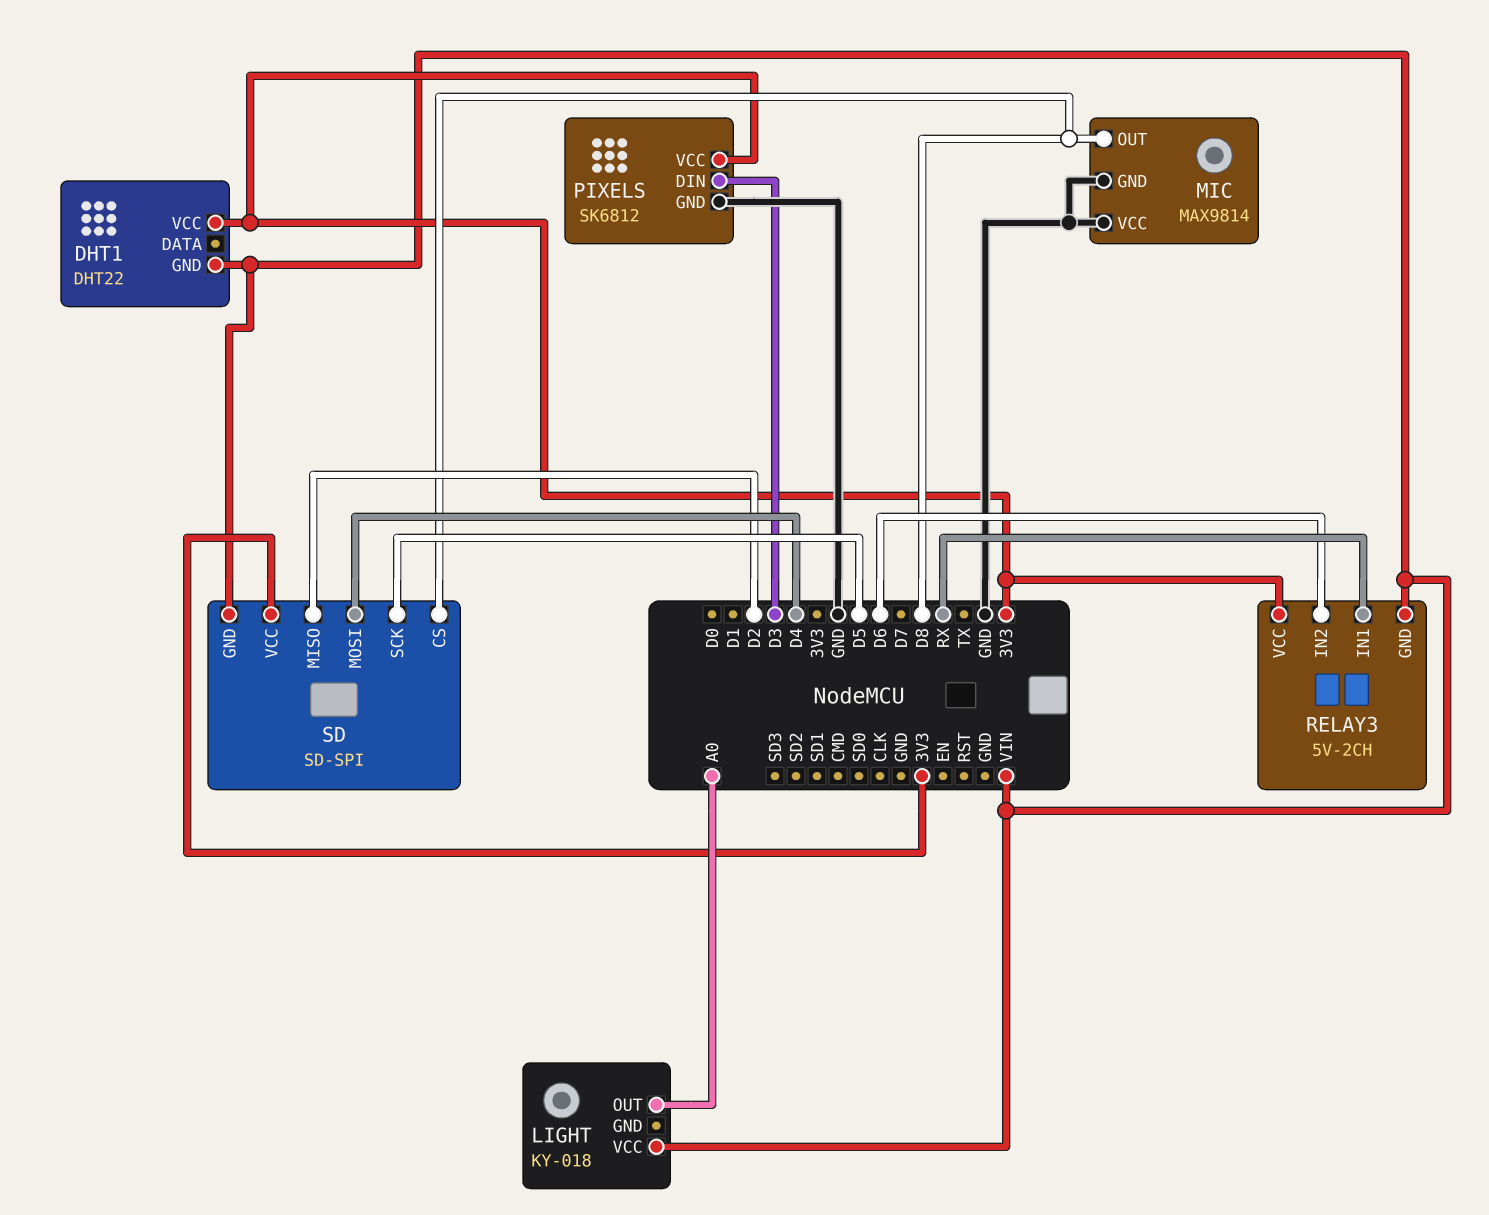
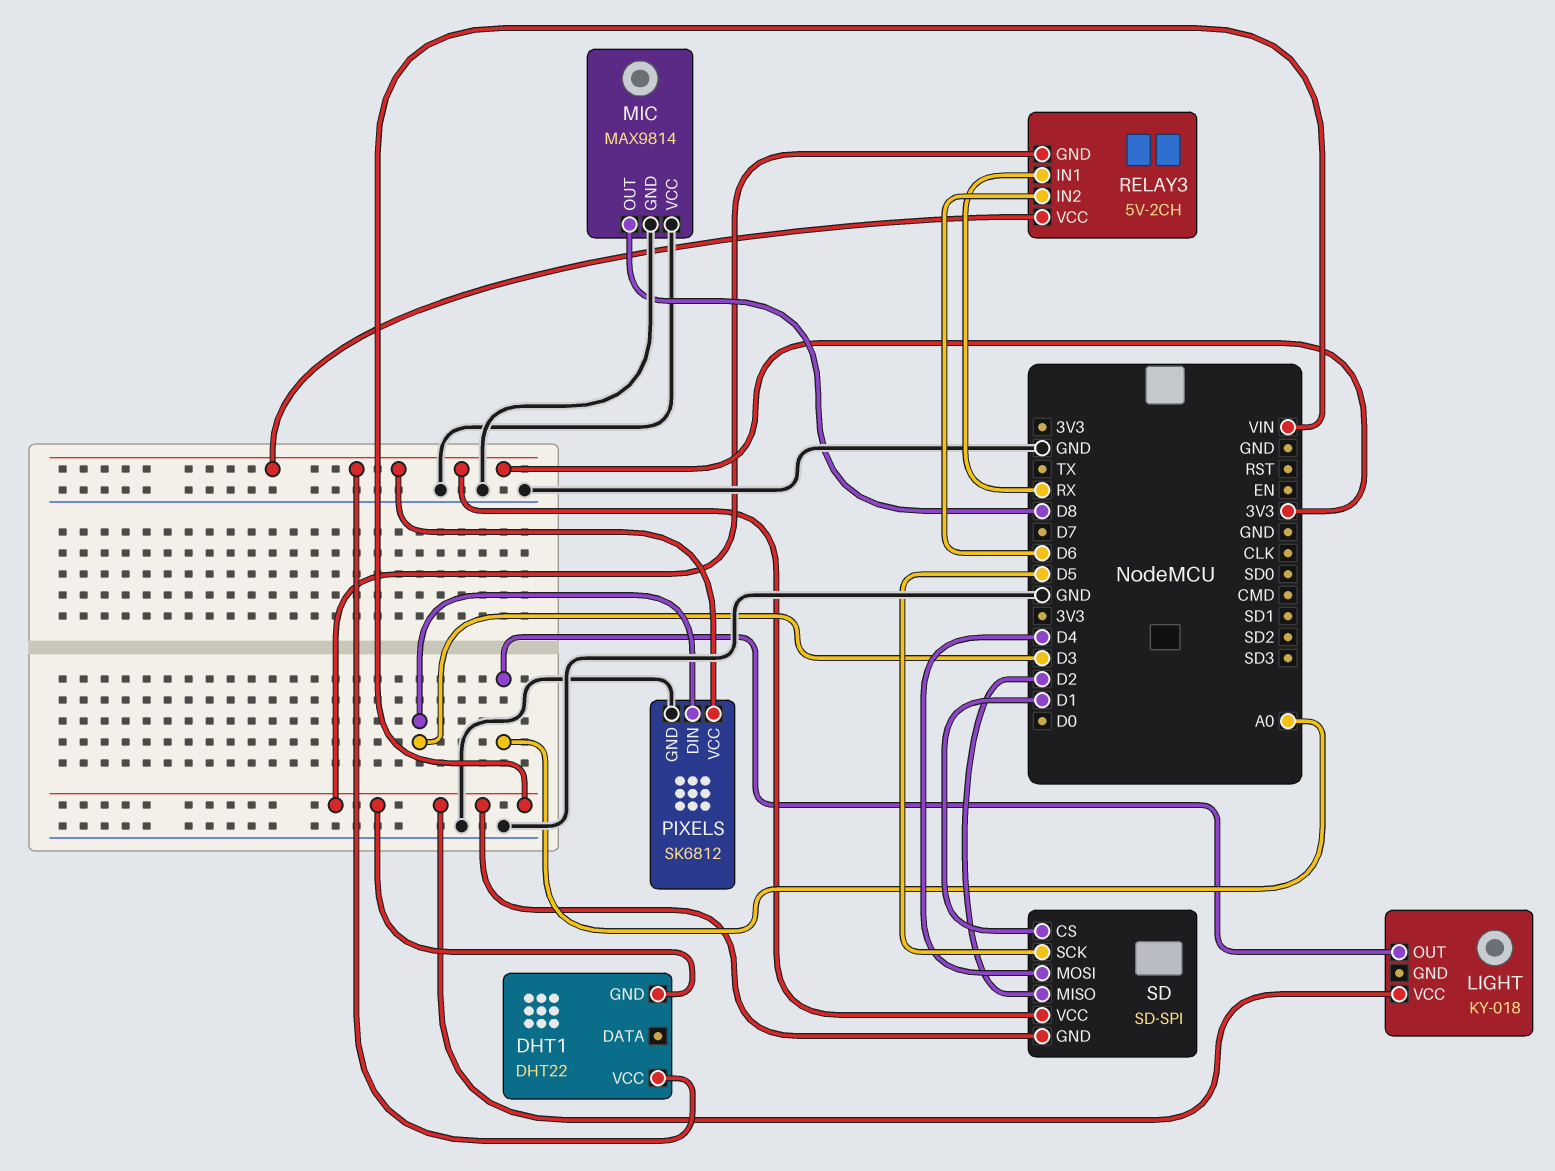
SD pin CS: D8 -> D1

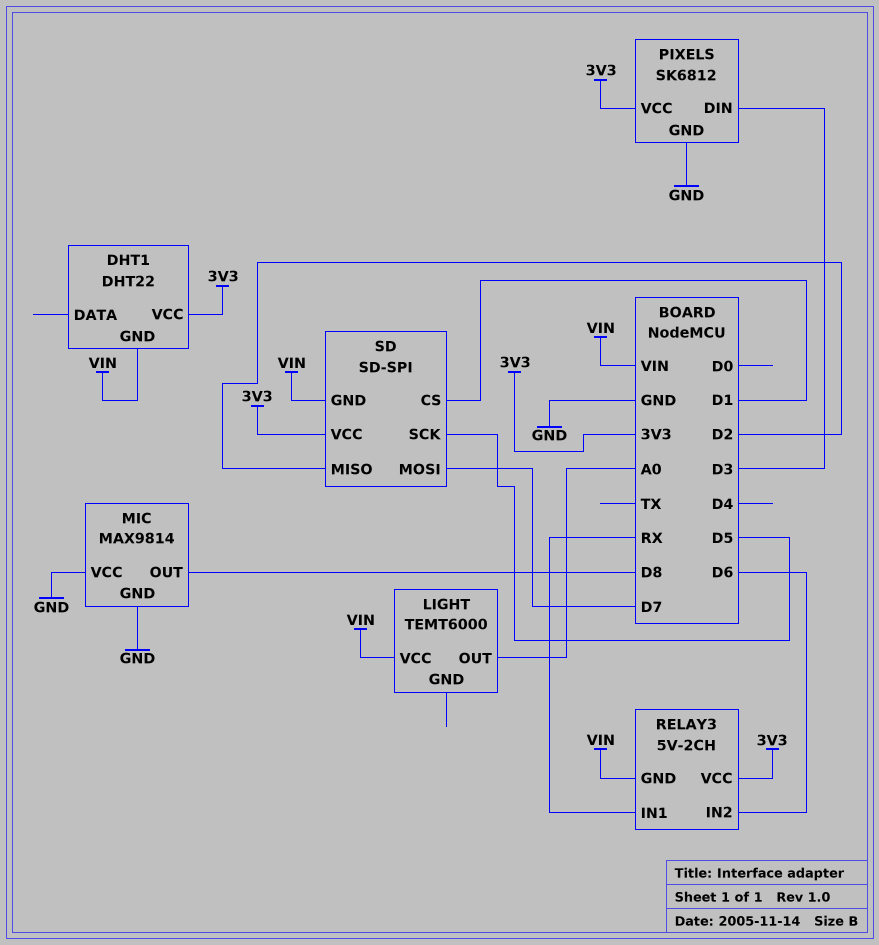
LIGHT: KY-018 -> TEMT6000
SD pin MOSI: D4 -> D7

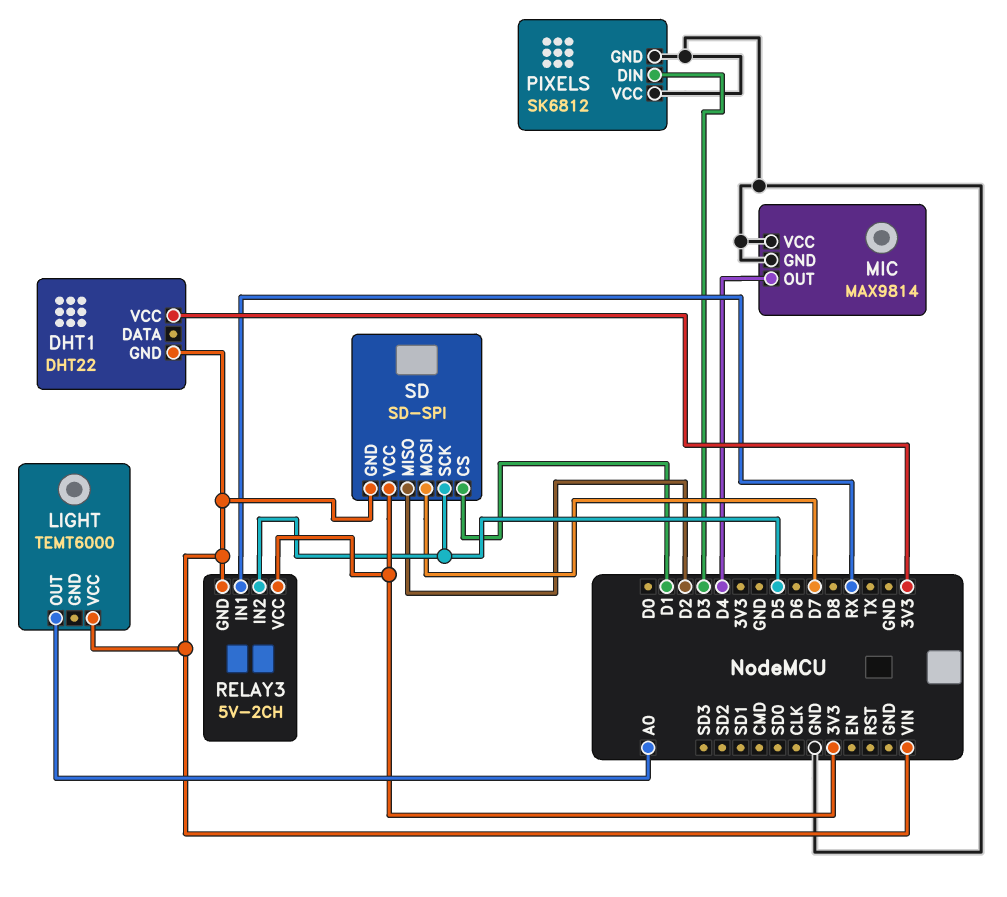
MIC pin OUT: D8 -> D4
PIXELS pin VCC: 3V3 -> GND
RELAY3 pin IN2: D6 -> D5

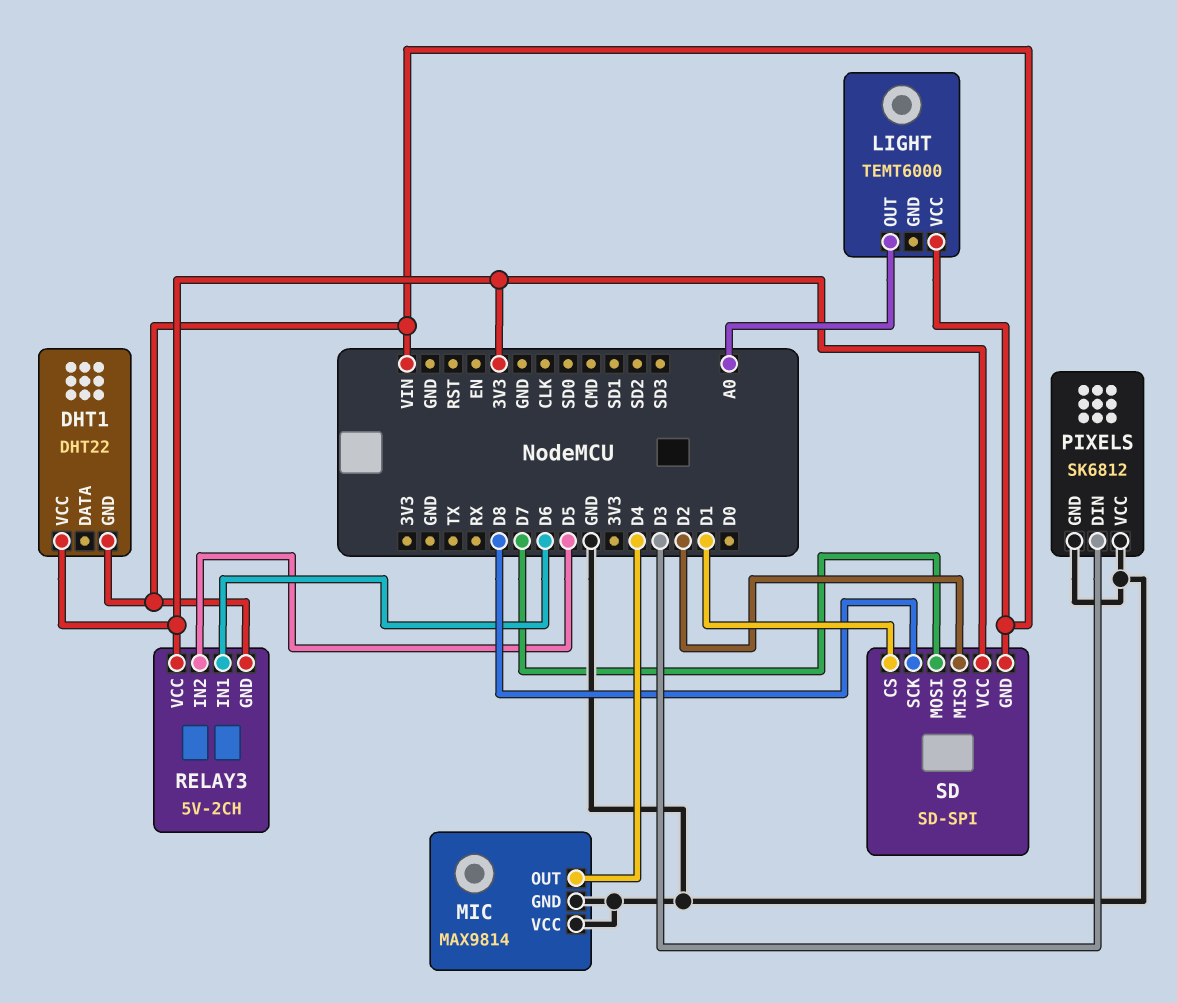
RELAY3 pin IN1: RX -> D6
SD pin SCK: D5 -> D8

